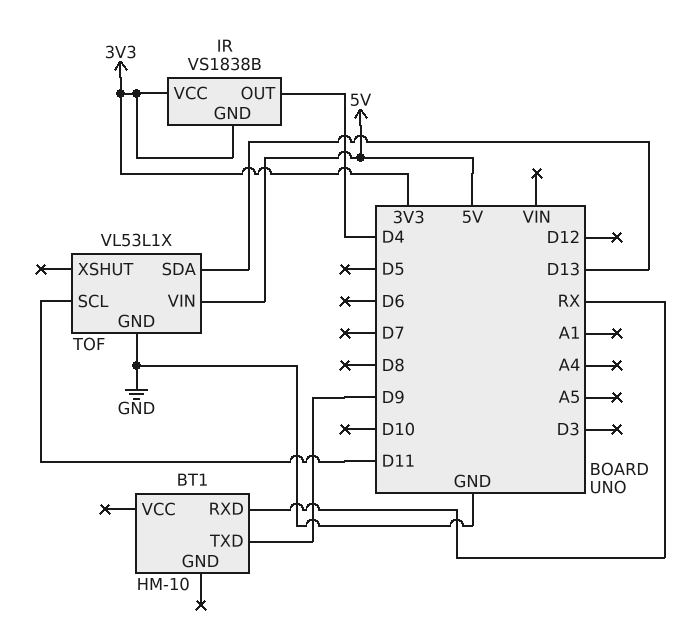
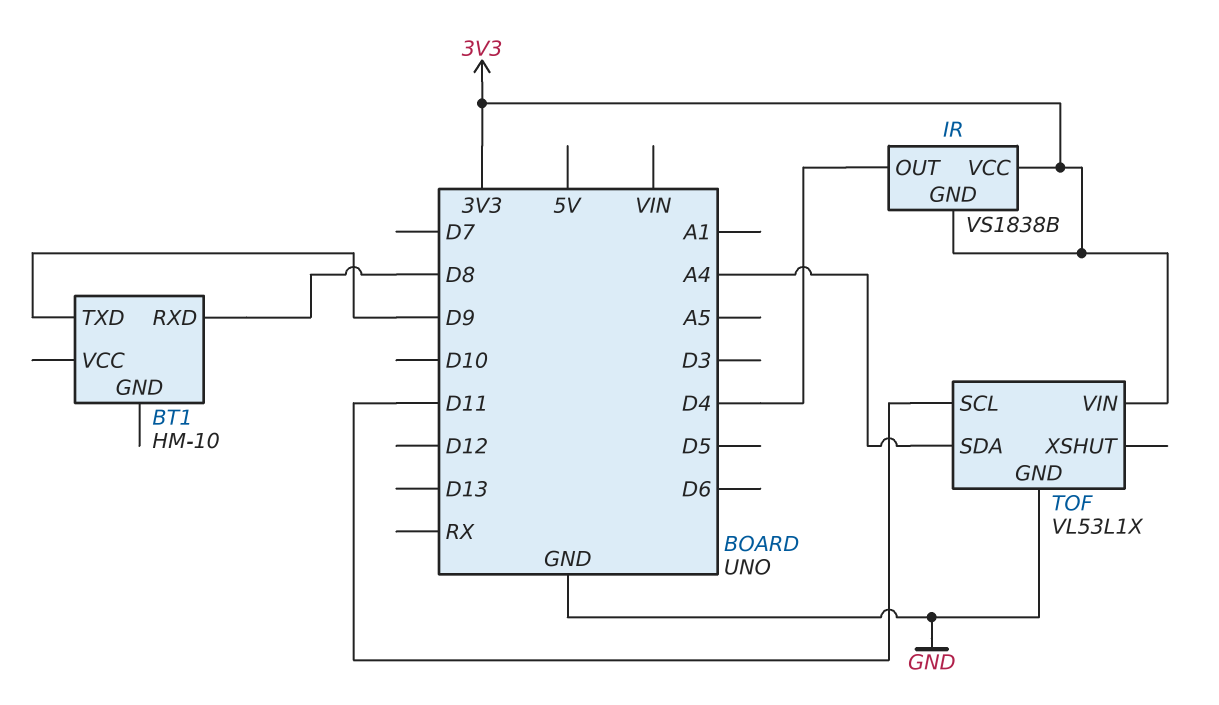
BT1 pin RXD: RX -> D8
TOF pin SDA: D13 -> A4
TOF pin VIN: 5V -> 3V3

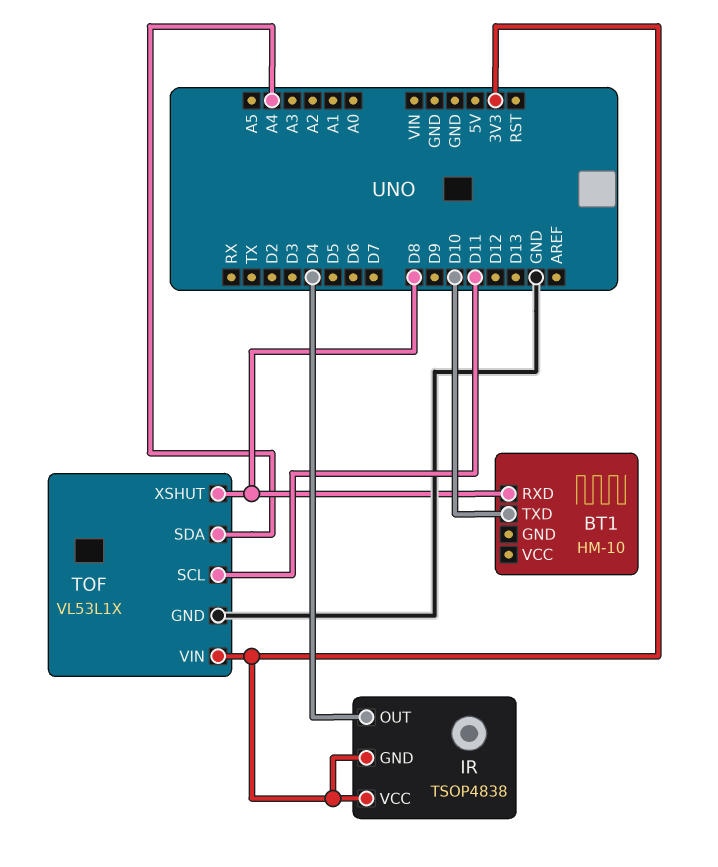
BT1 pin TXD: D9 -> D10
IR: VS1838B -> TSOP4838
TOF pin XSHUT: none -> D8

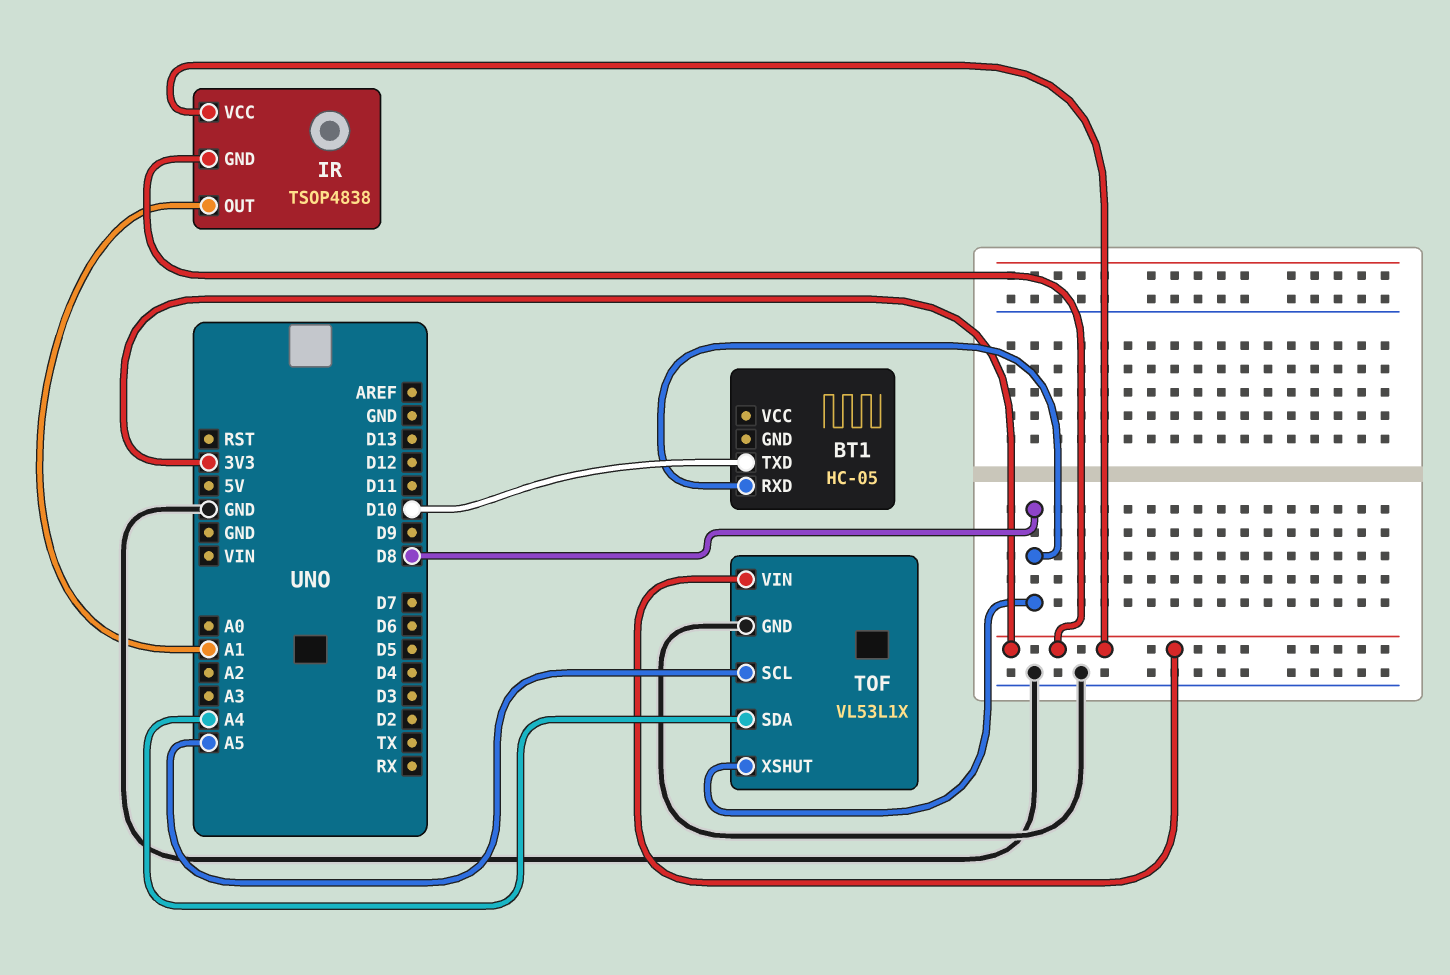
BT1: HM-10 -> HC-05
IR pin OUT: D4 -> A1
TOF pin SCL: D11 -> A5

